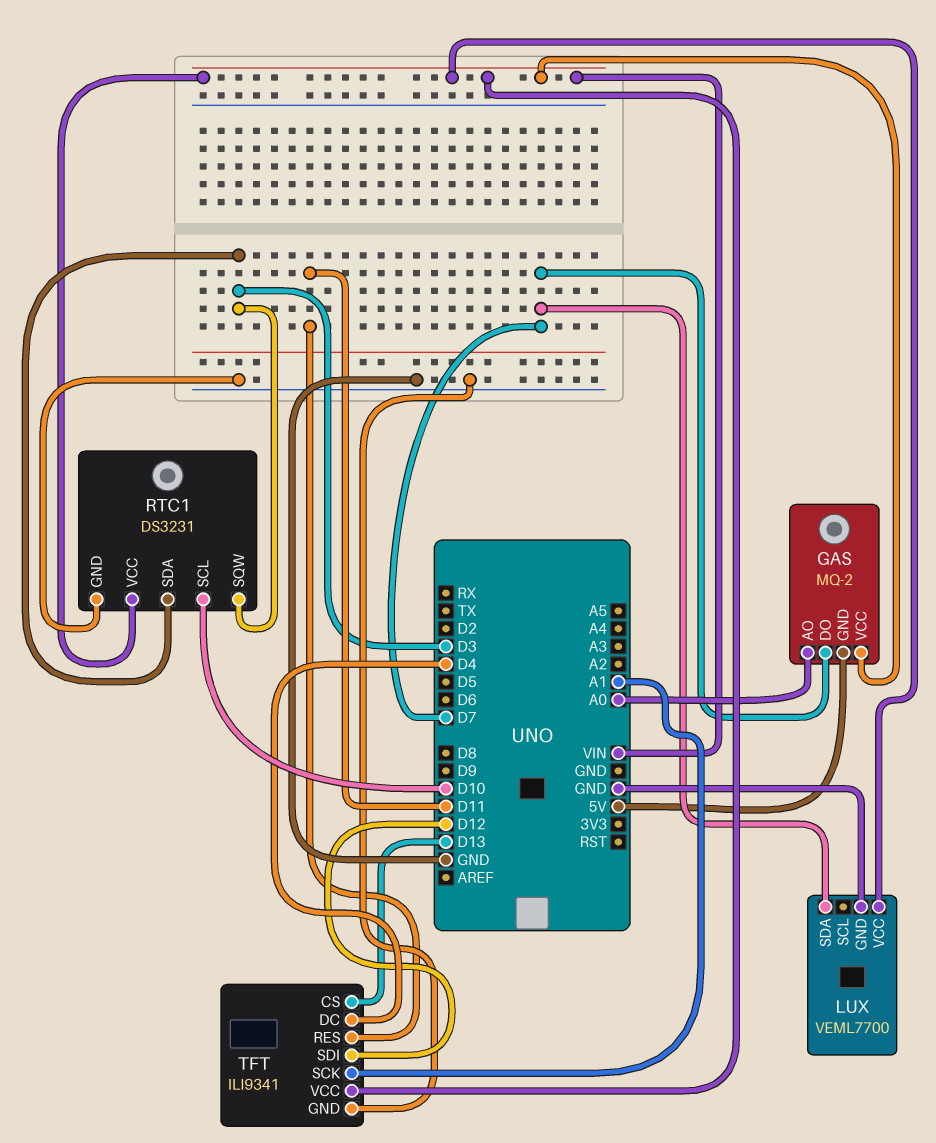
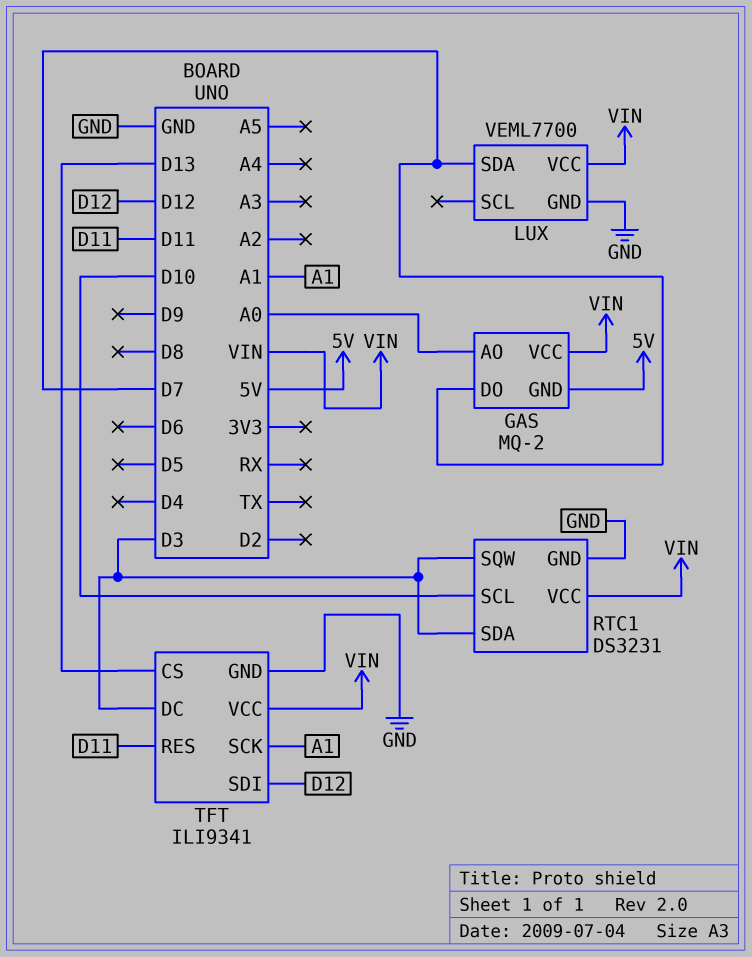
TFT pin DC: D4 -> D3

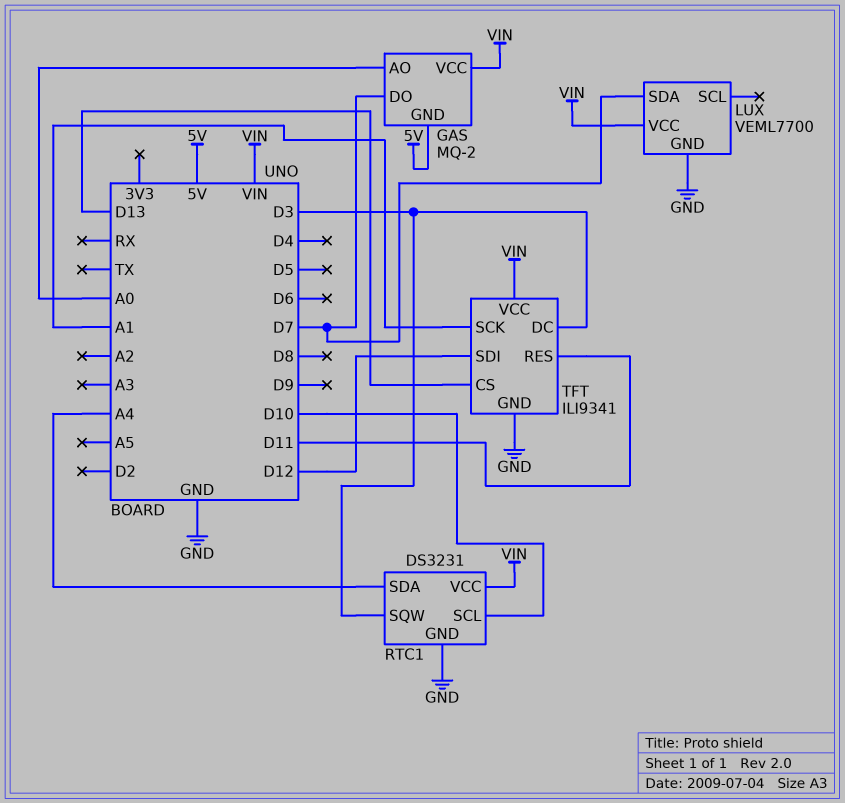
RTC1 pin SDA: D3 -> A4

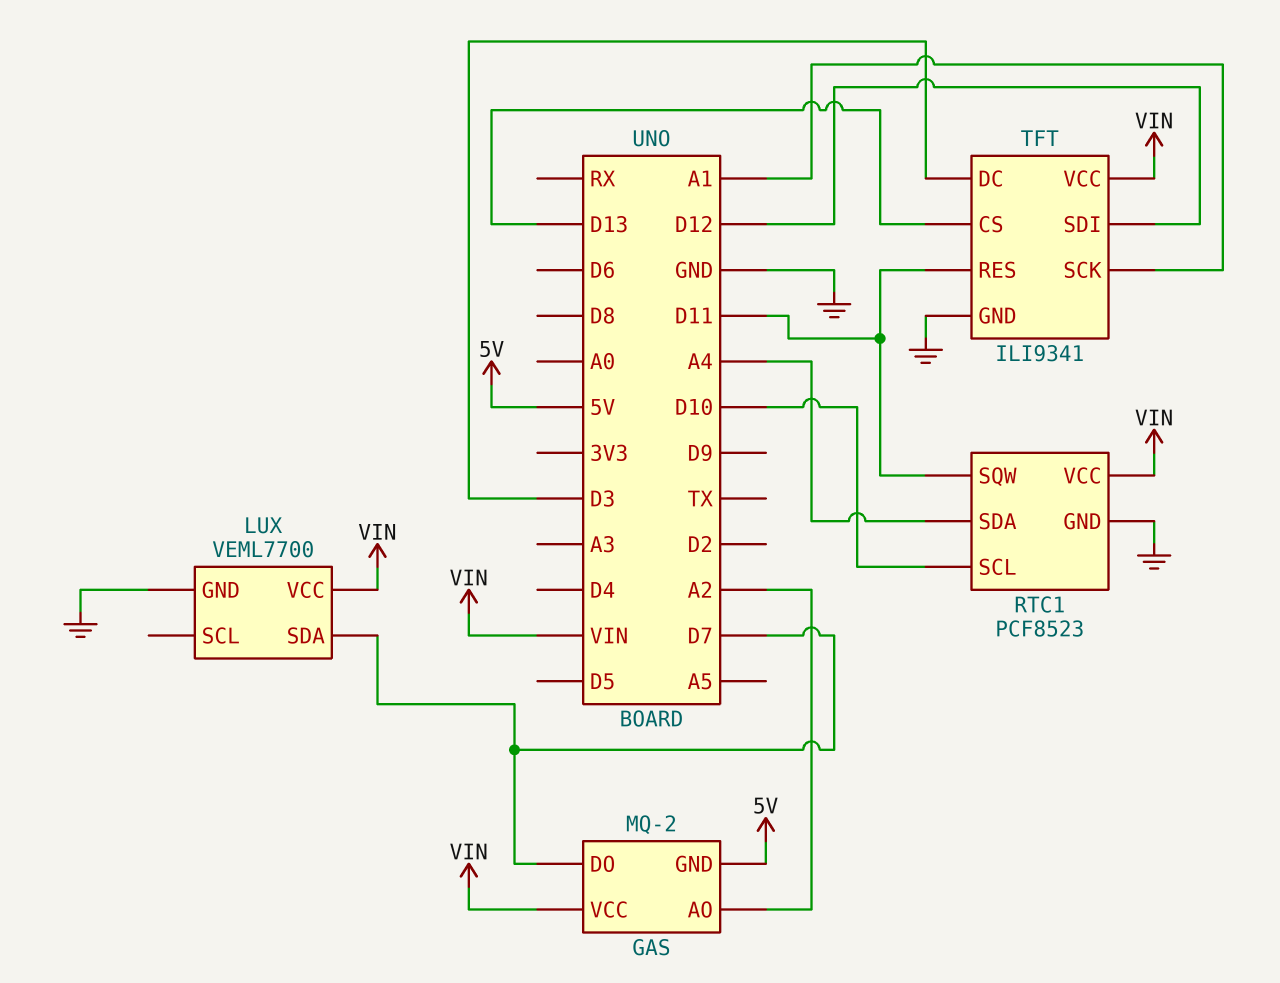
GAS pin AO: A0 -> A2
RTC1: DS3231 -> PCF8523
RTC1 pin SQW: D3 -> D11

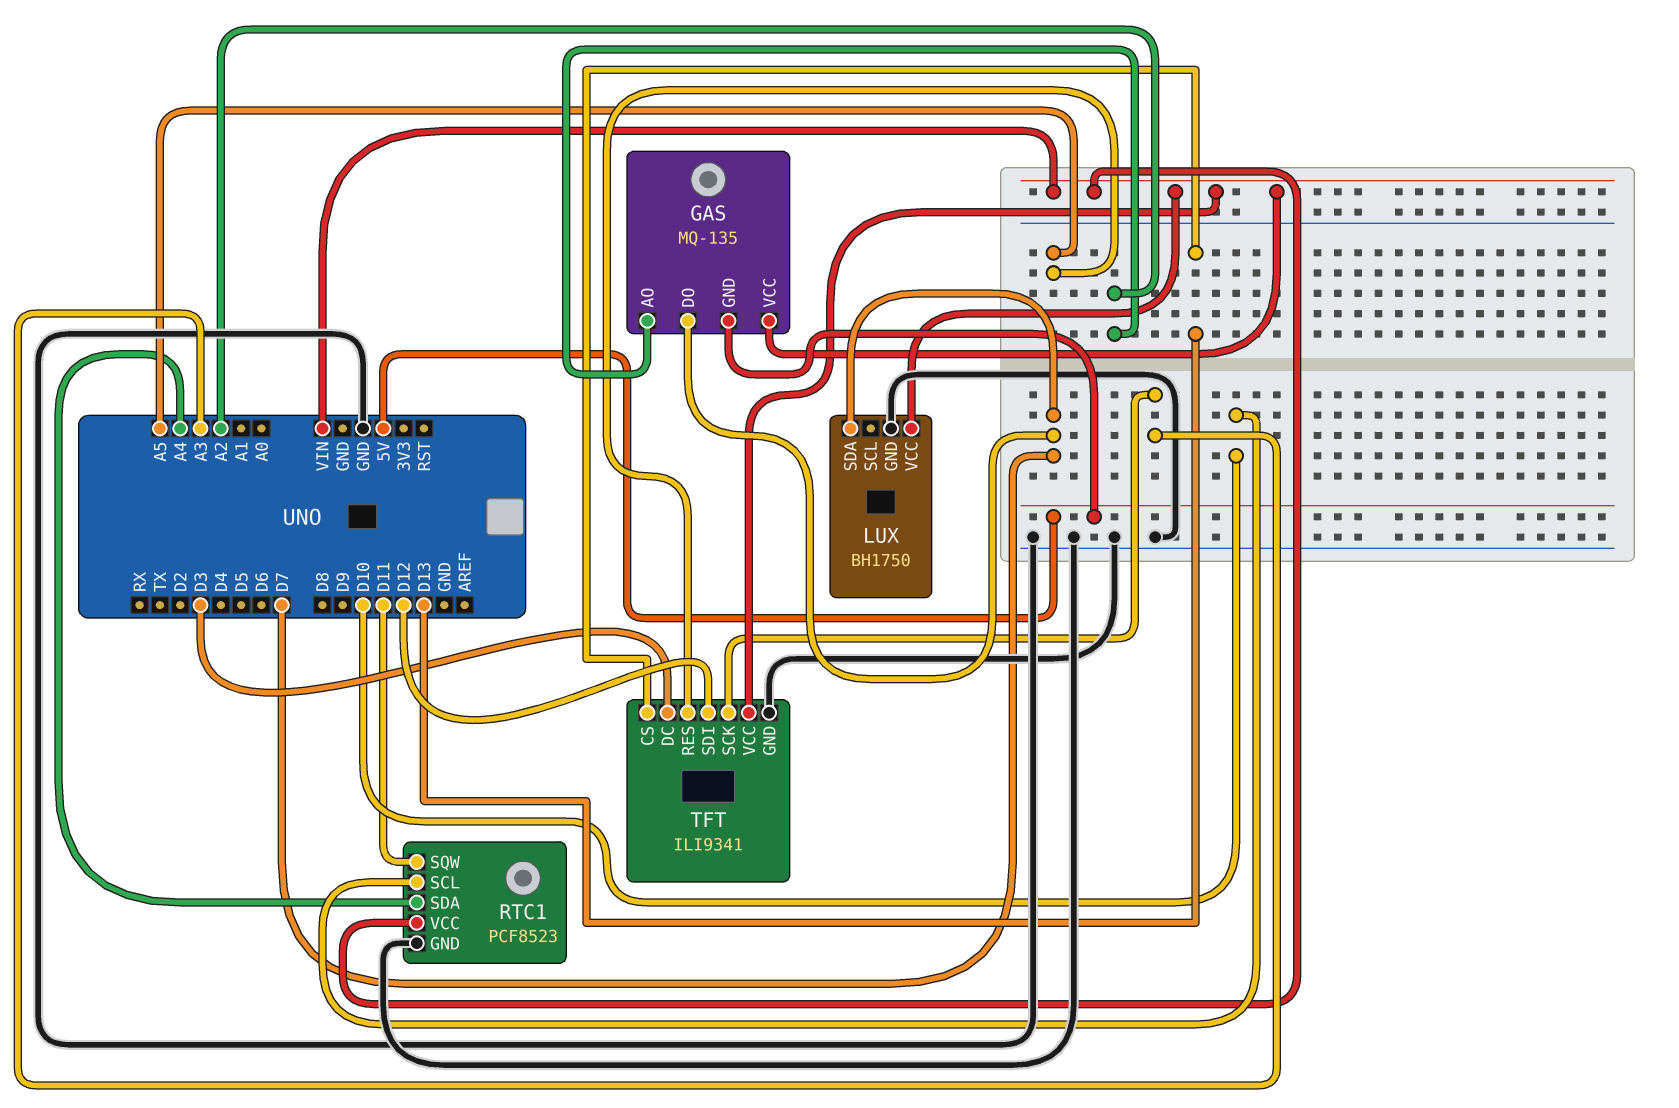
GAS: MQ-2 -> MQ-135
LUX: VEML7700 -> BH1750
TFT pin RES: D11 -> A5
TFT pin SCK: A1 -> A3

